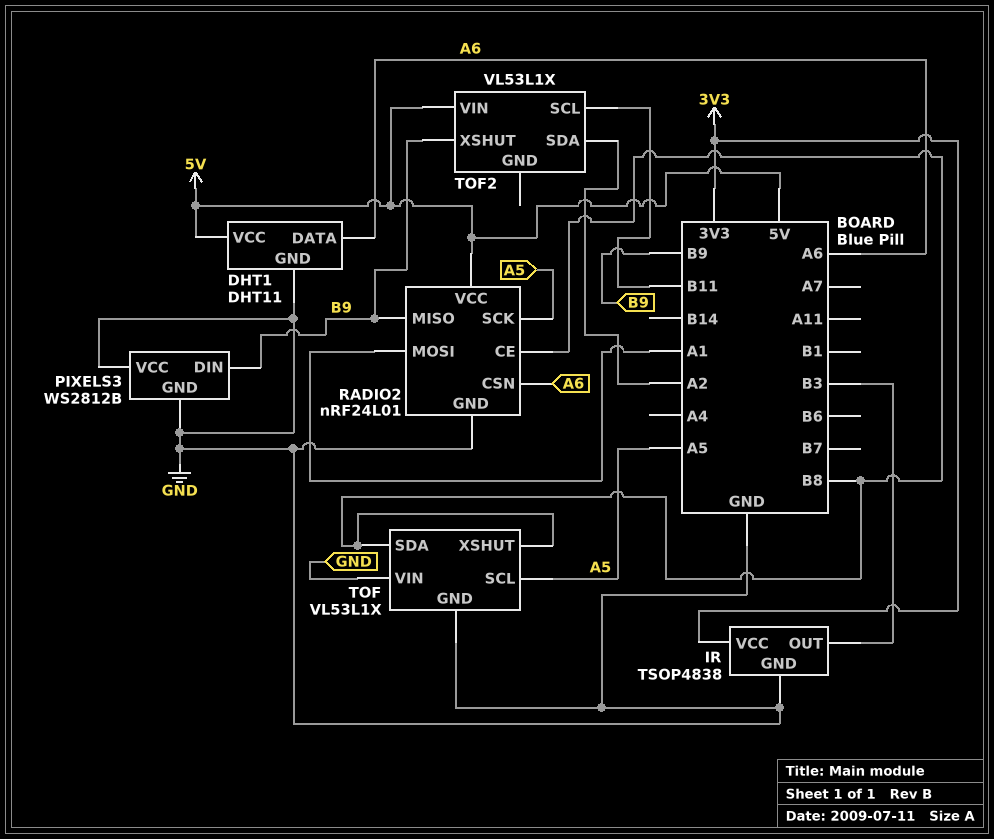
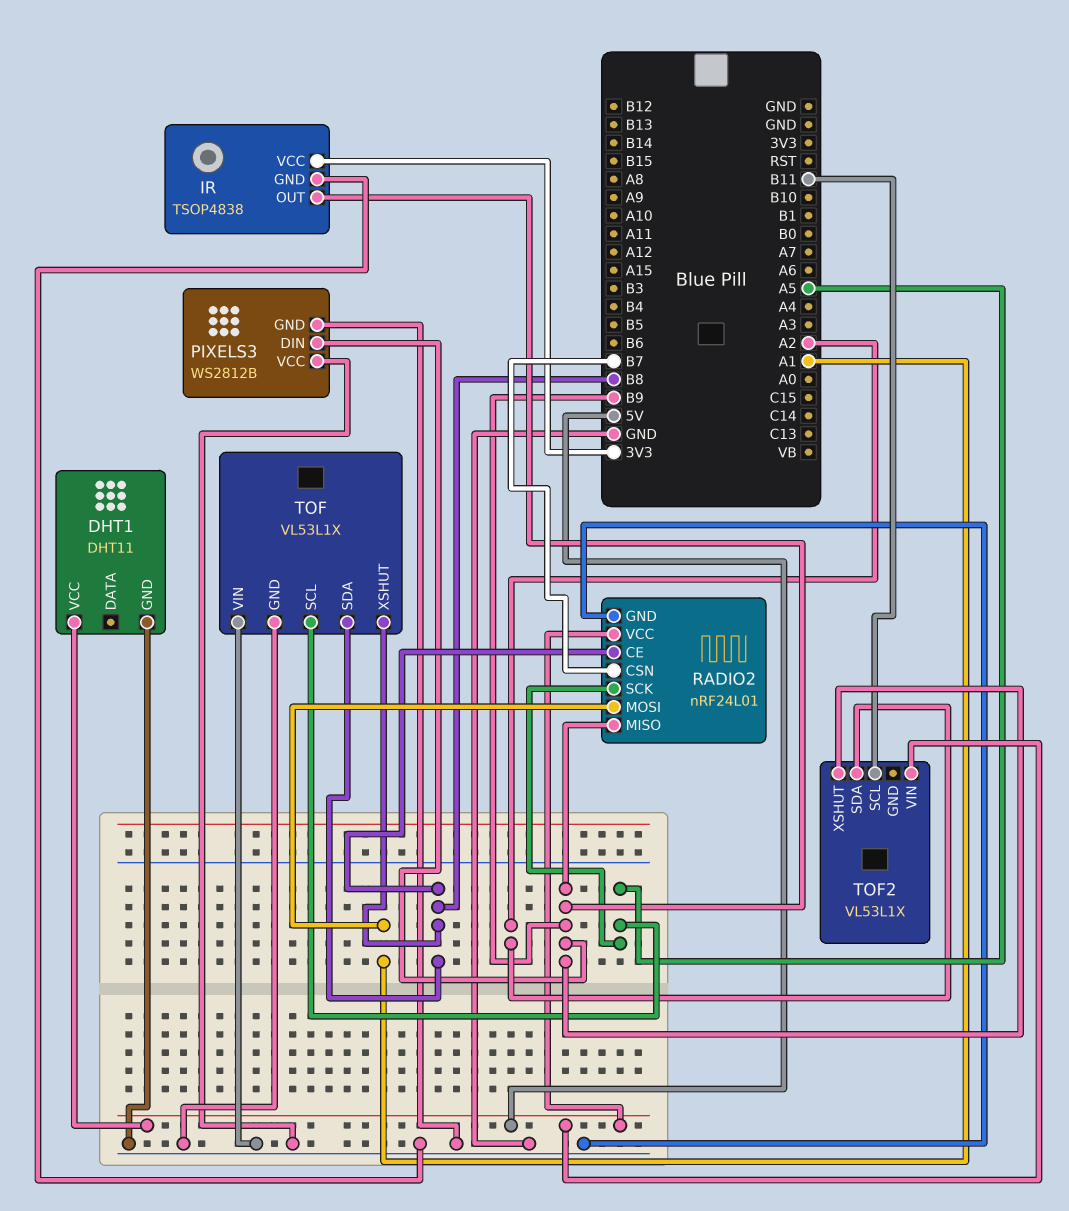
DHT1 pin DATA: A6 -> none
IR pin OUT: B3 -> B9
RADIO2 pin CSN: A6 -> B7

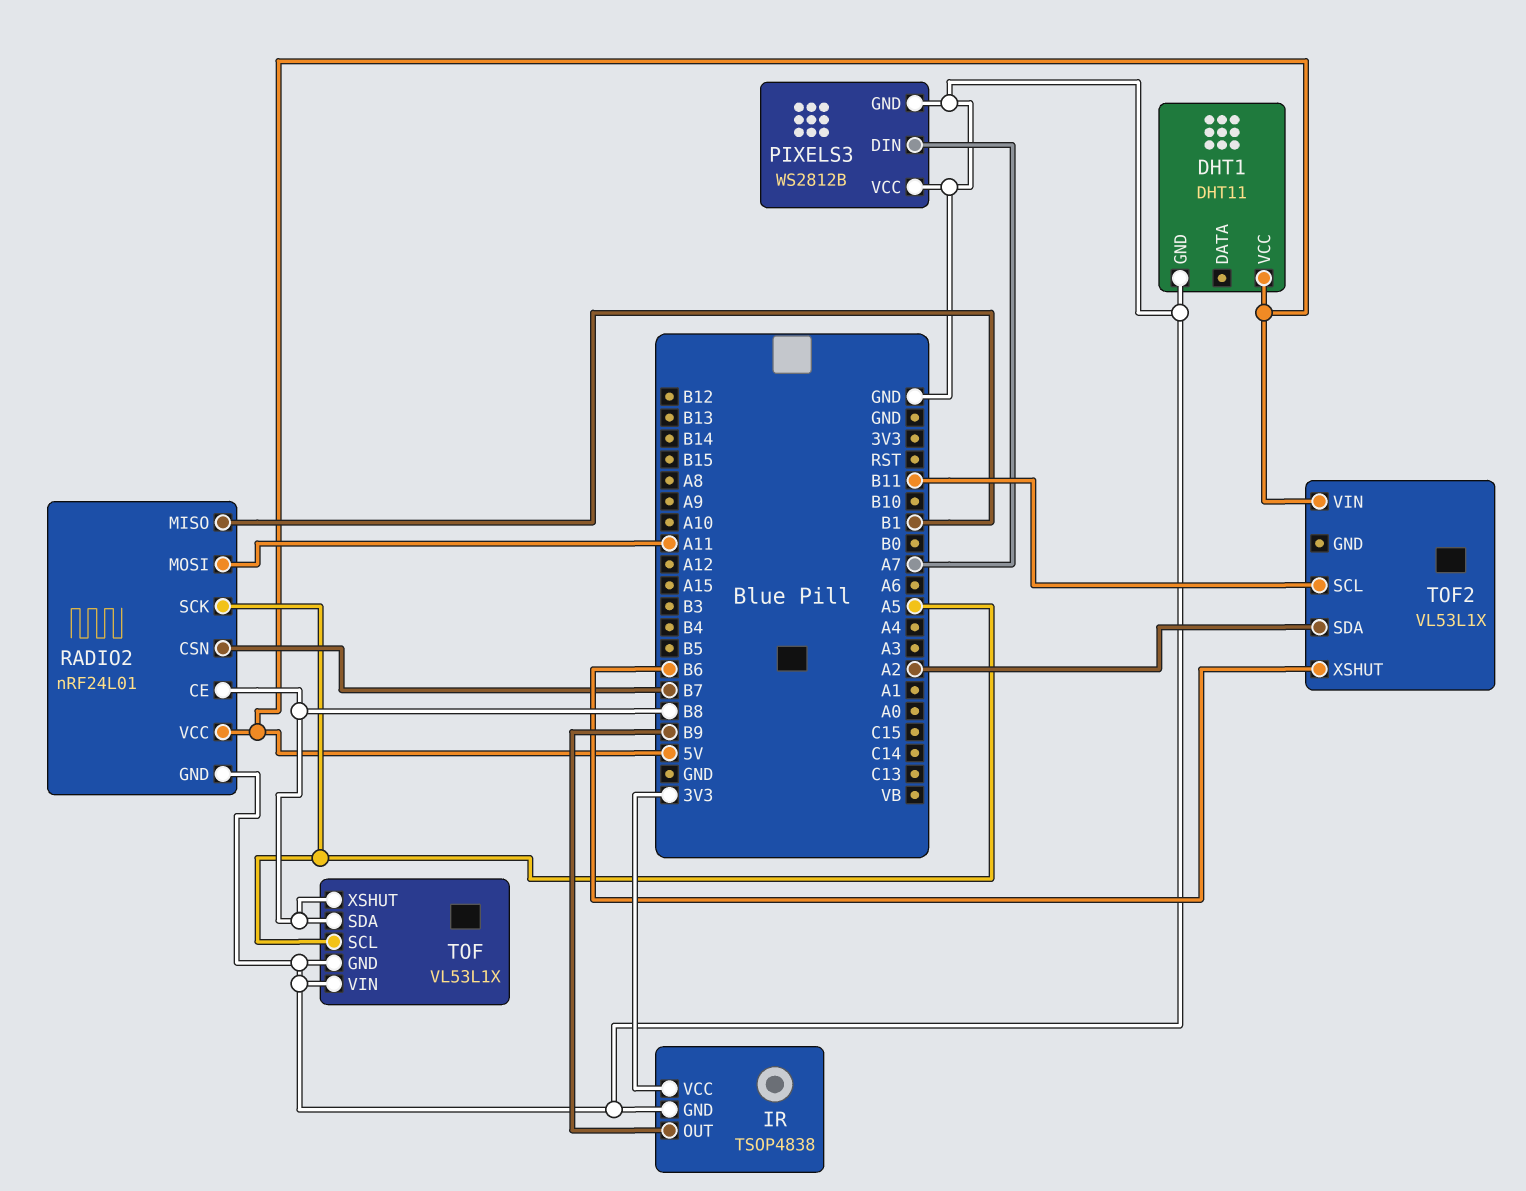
PIXELS3 pin DIN: B9 -> A7
RADIO2 pin MISO: B9 -> B1
RADIO2 pin MOSI: A1 -> A11
TOF2 pin XSHUT: B9 -> B6

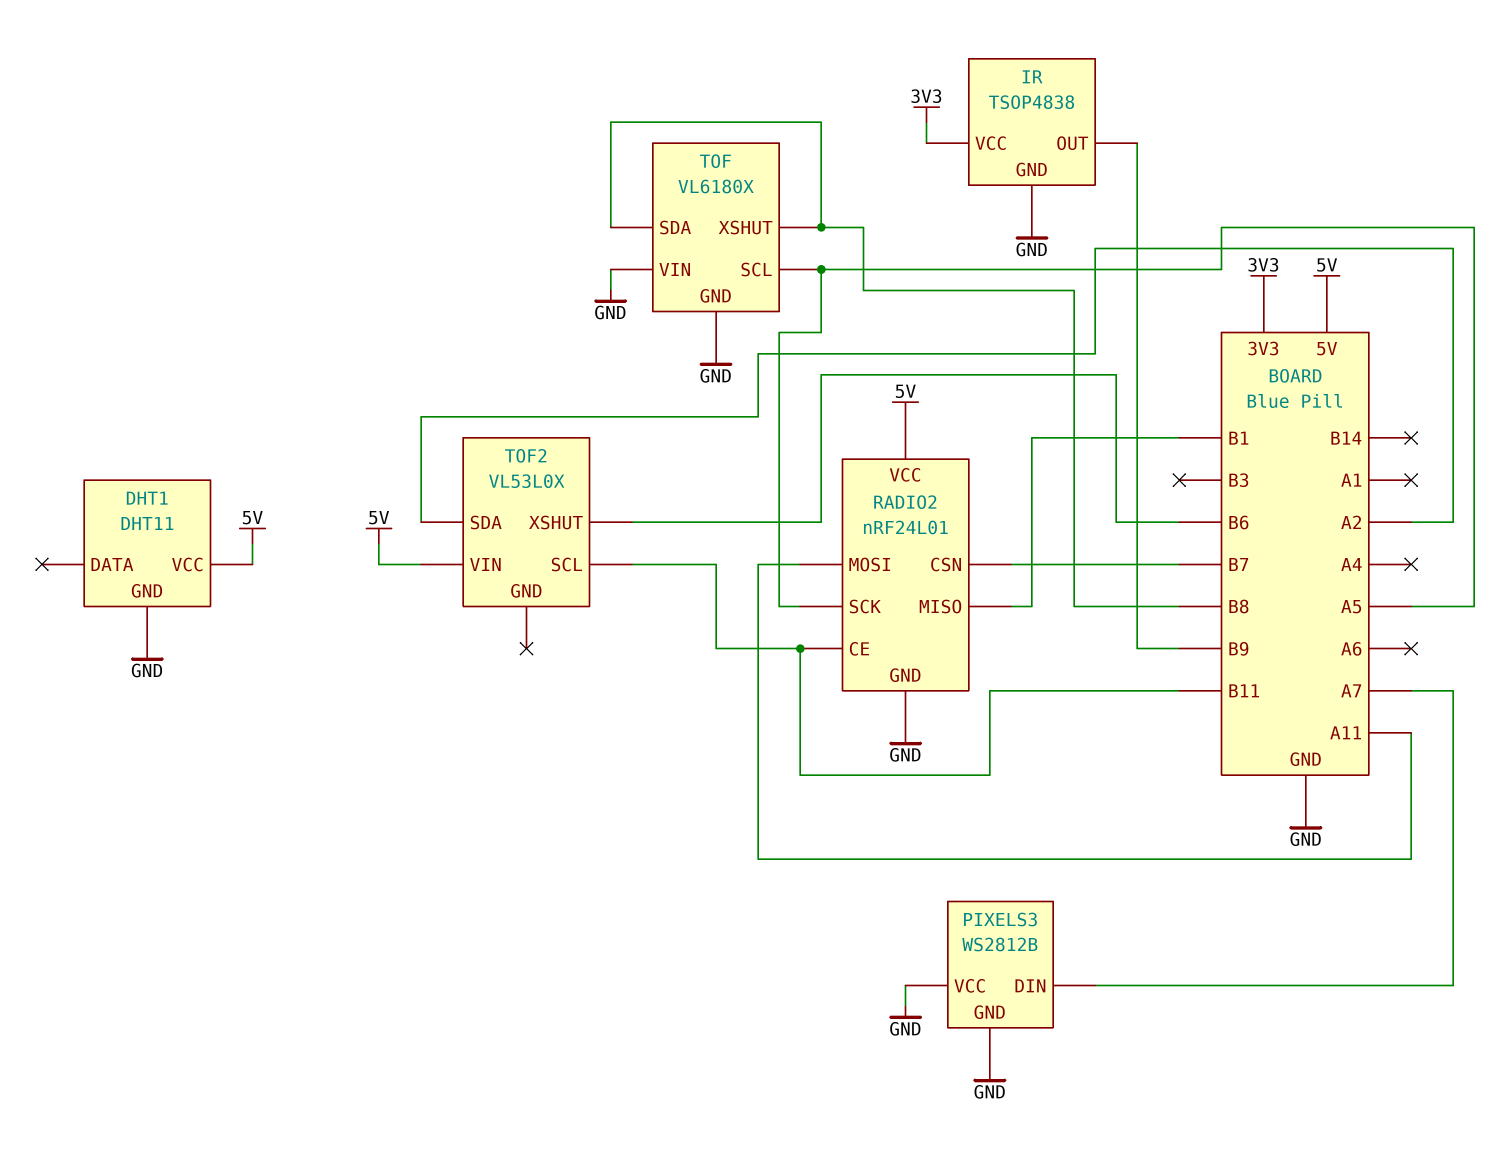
RADIO2 pin CE: B8 -> B11
TOF: VL53L1X -> VL6180X
TOF2: VL53L1X -> VL53L0X

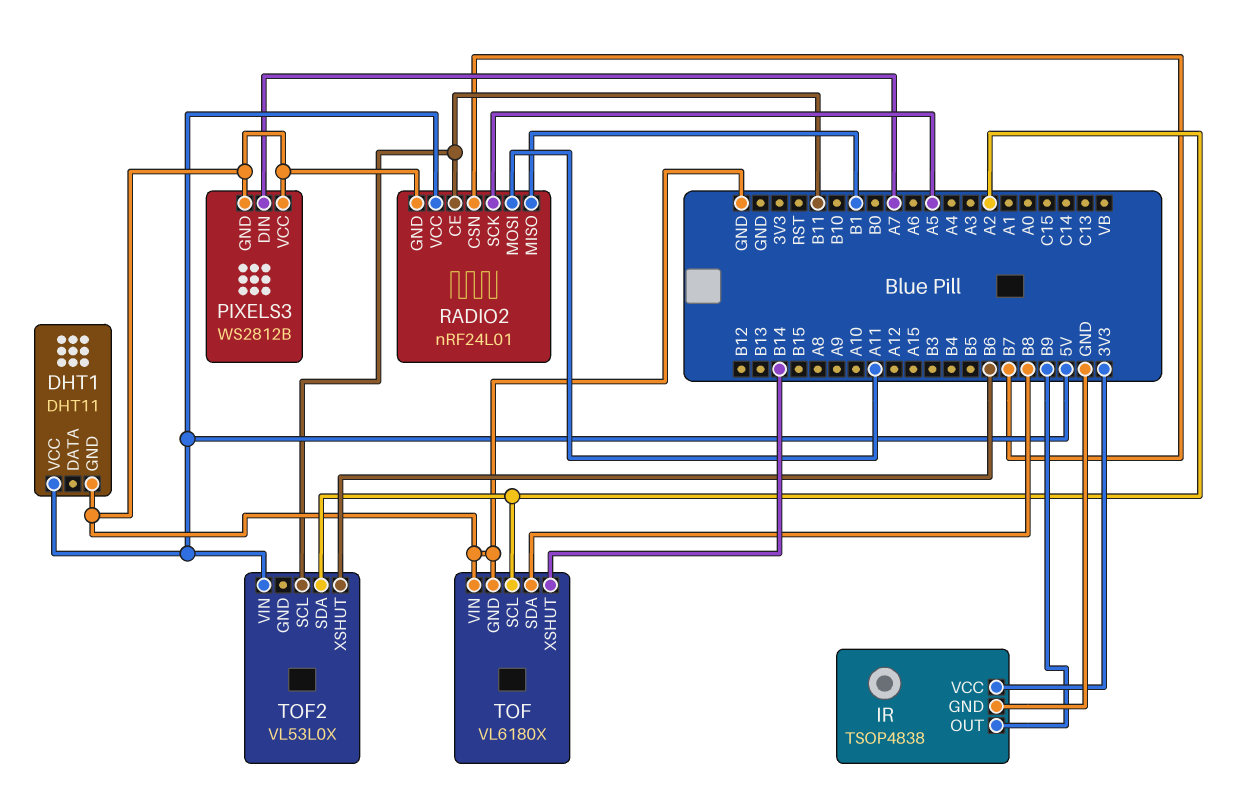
TOF pin SCL: A5 -> A2
TOF pin XSHUT: B8 -> B14

